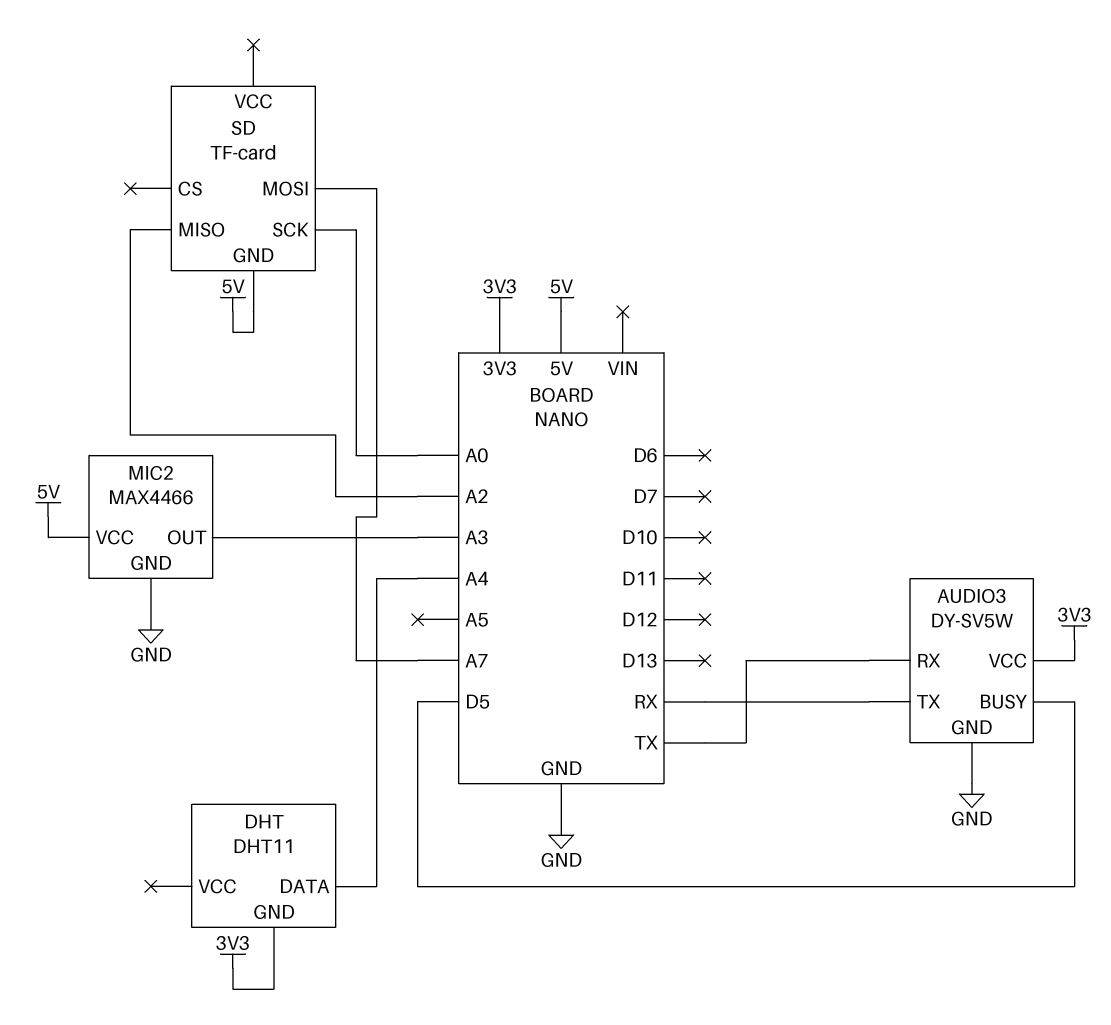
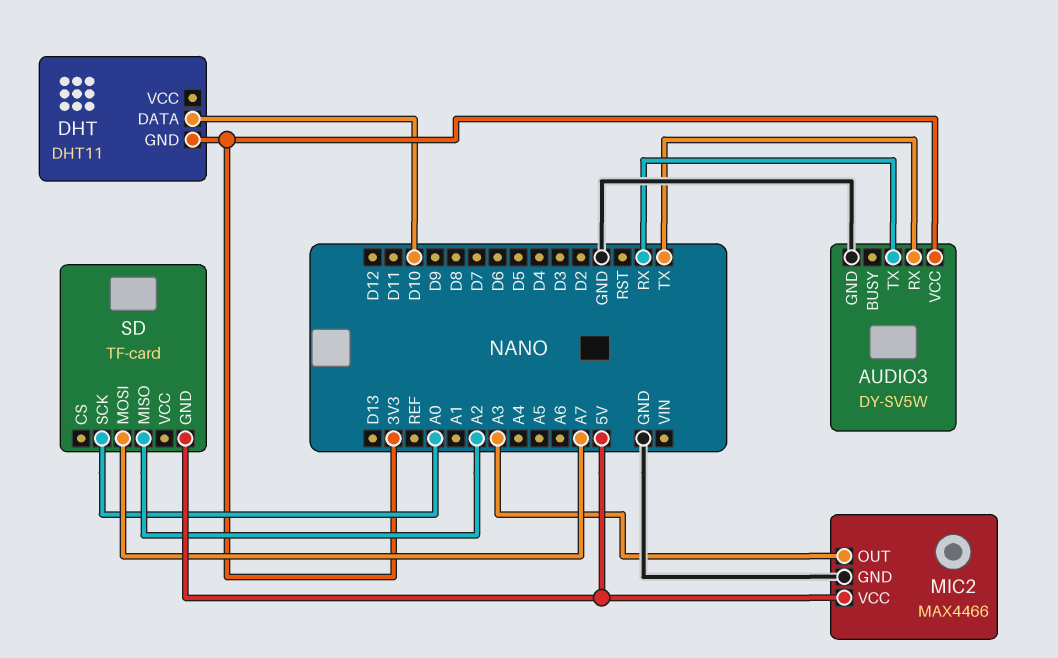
AUDIO3 pin BUSY: D5 -> none
DHT pin DATA: A4 -> D10

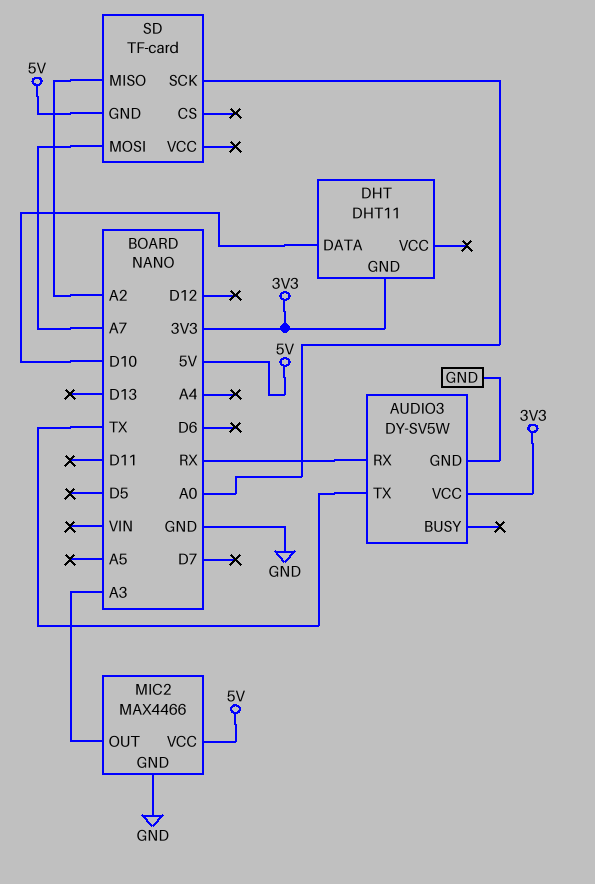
AUDIO3 pin RX: TX -> RX
AUDIO3 pin TX: RX -> TX

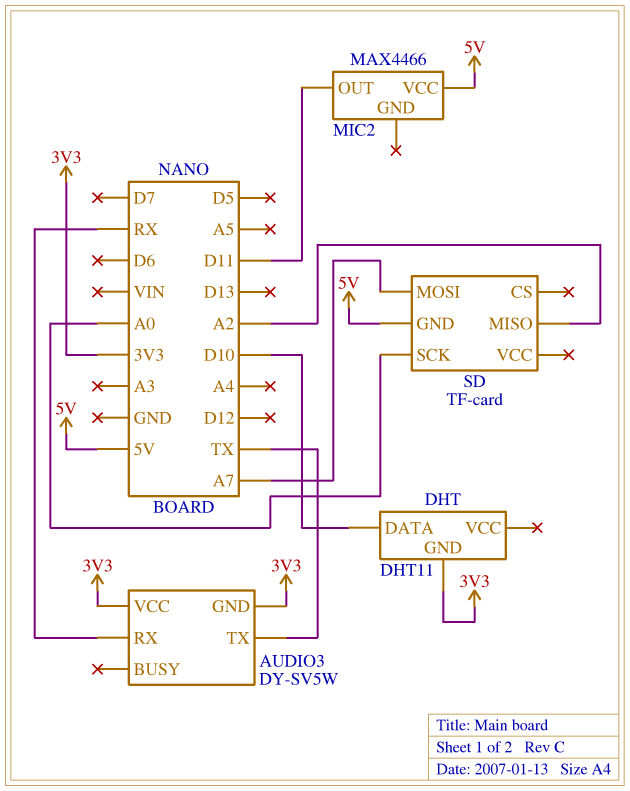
AUDIO3 pin GND: GND -> 3V3
MIC2 pin GND: GND -> none
MIC2 pin OUT: A3 -> D11

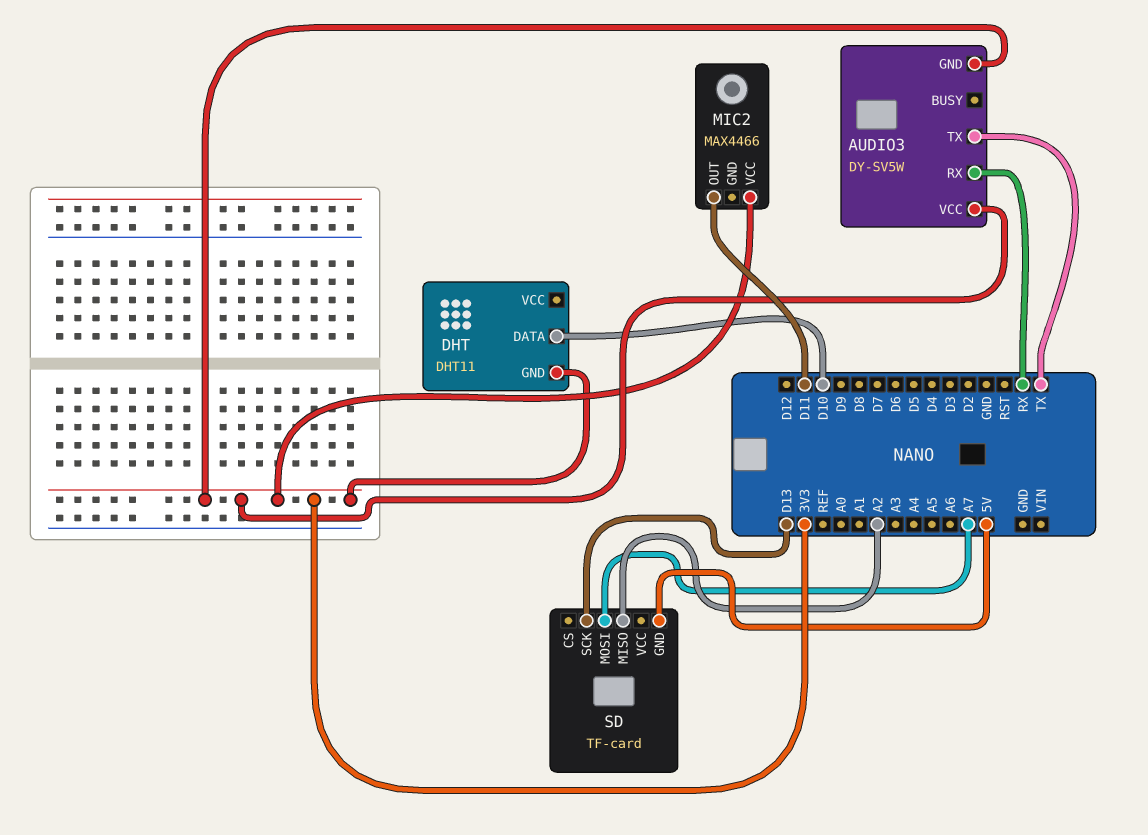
MIC2 pin VCC: 5V -> 3V3
SD pin SCK: A0 -> D13

